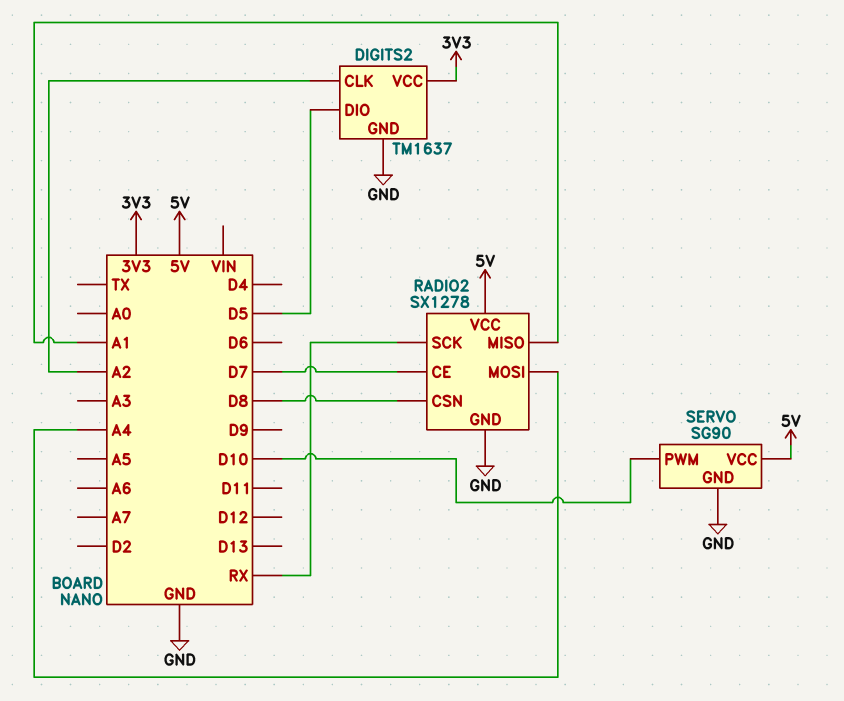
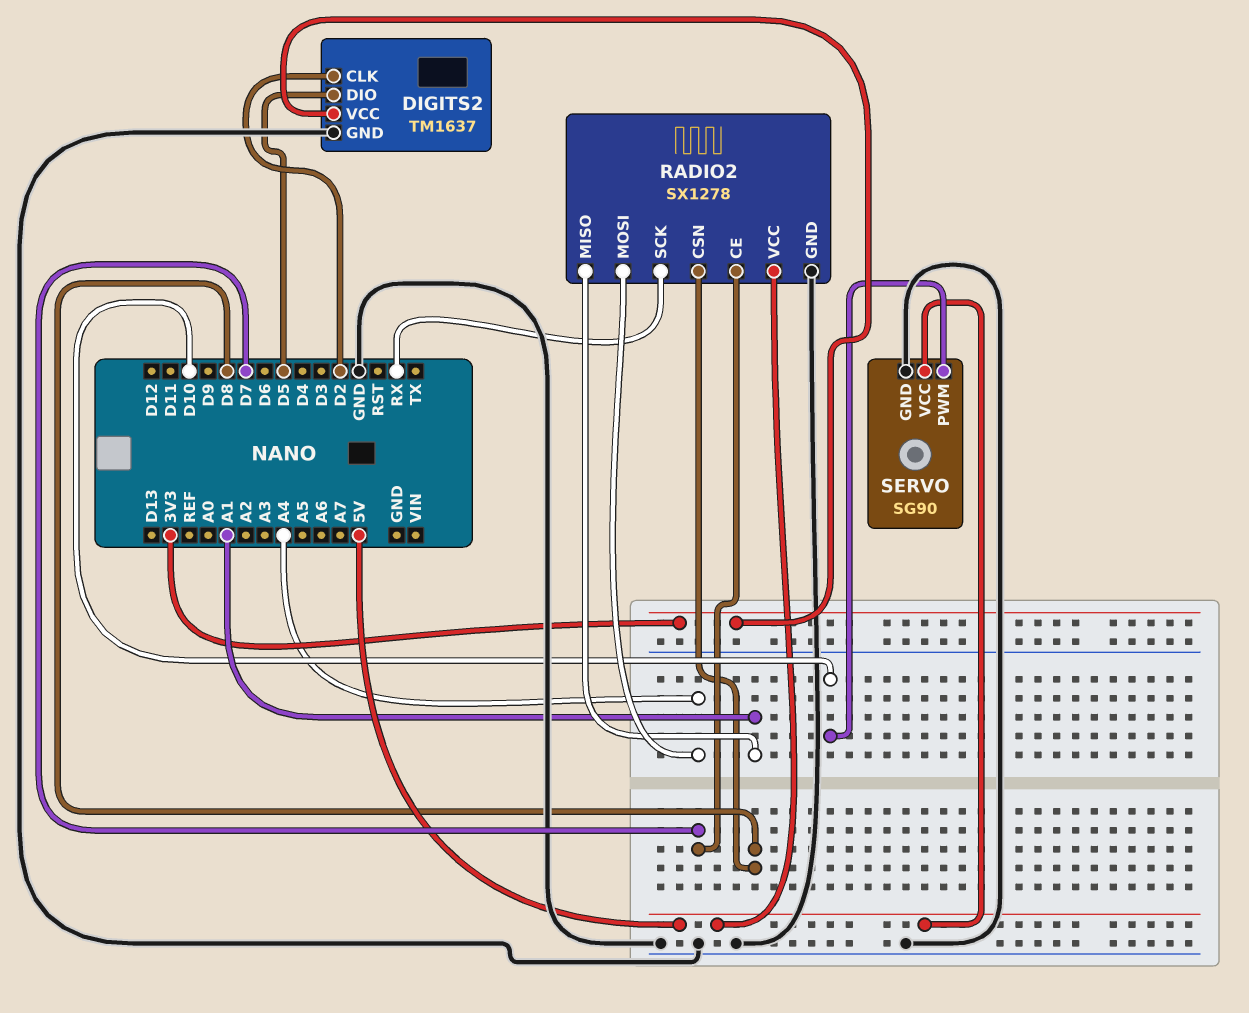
DIGITS2 pin CLK: A2 -> D2

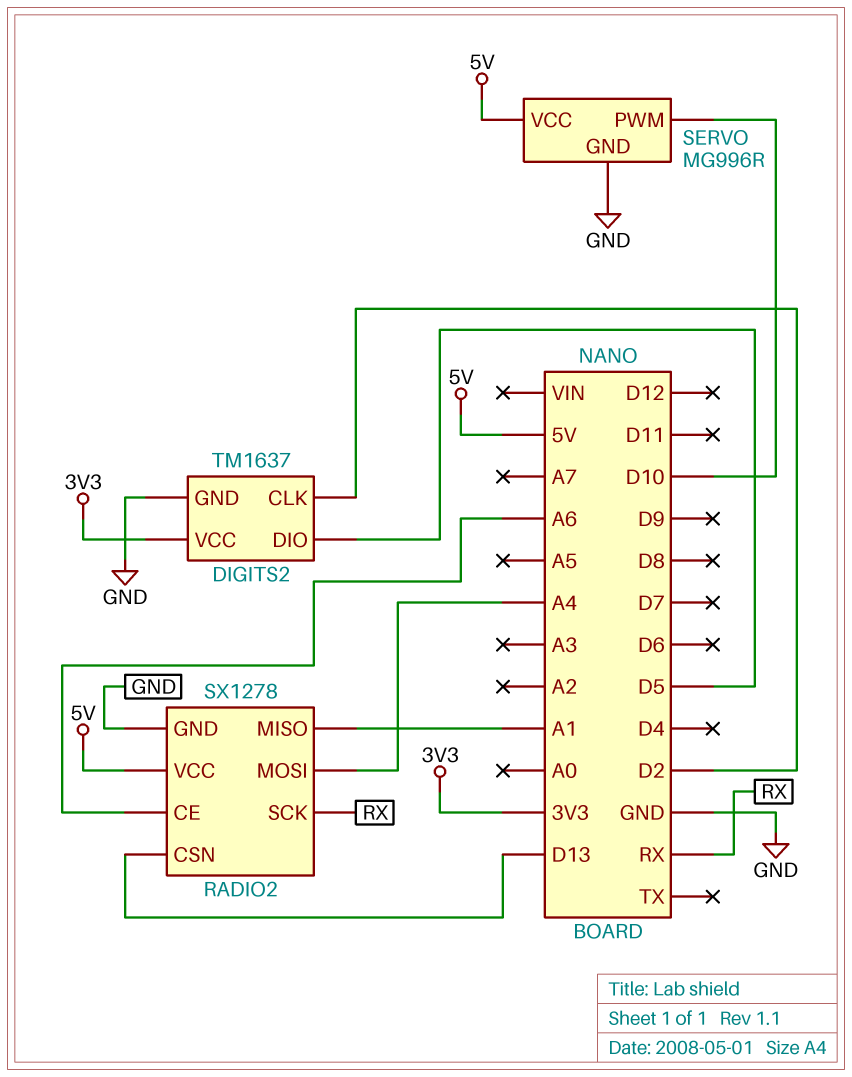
RADIO2 pin CE: D7 -> A6
RADIO2 pin CSN: D8 -> D13
SERVO: SG90 -> MG996R

